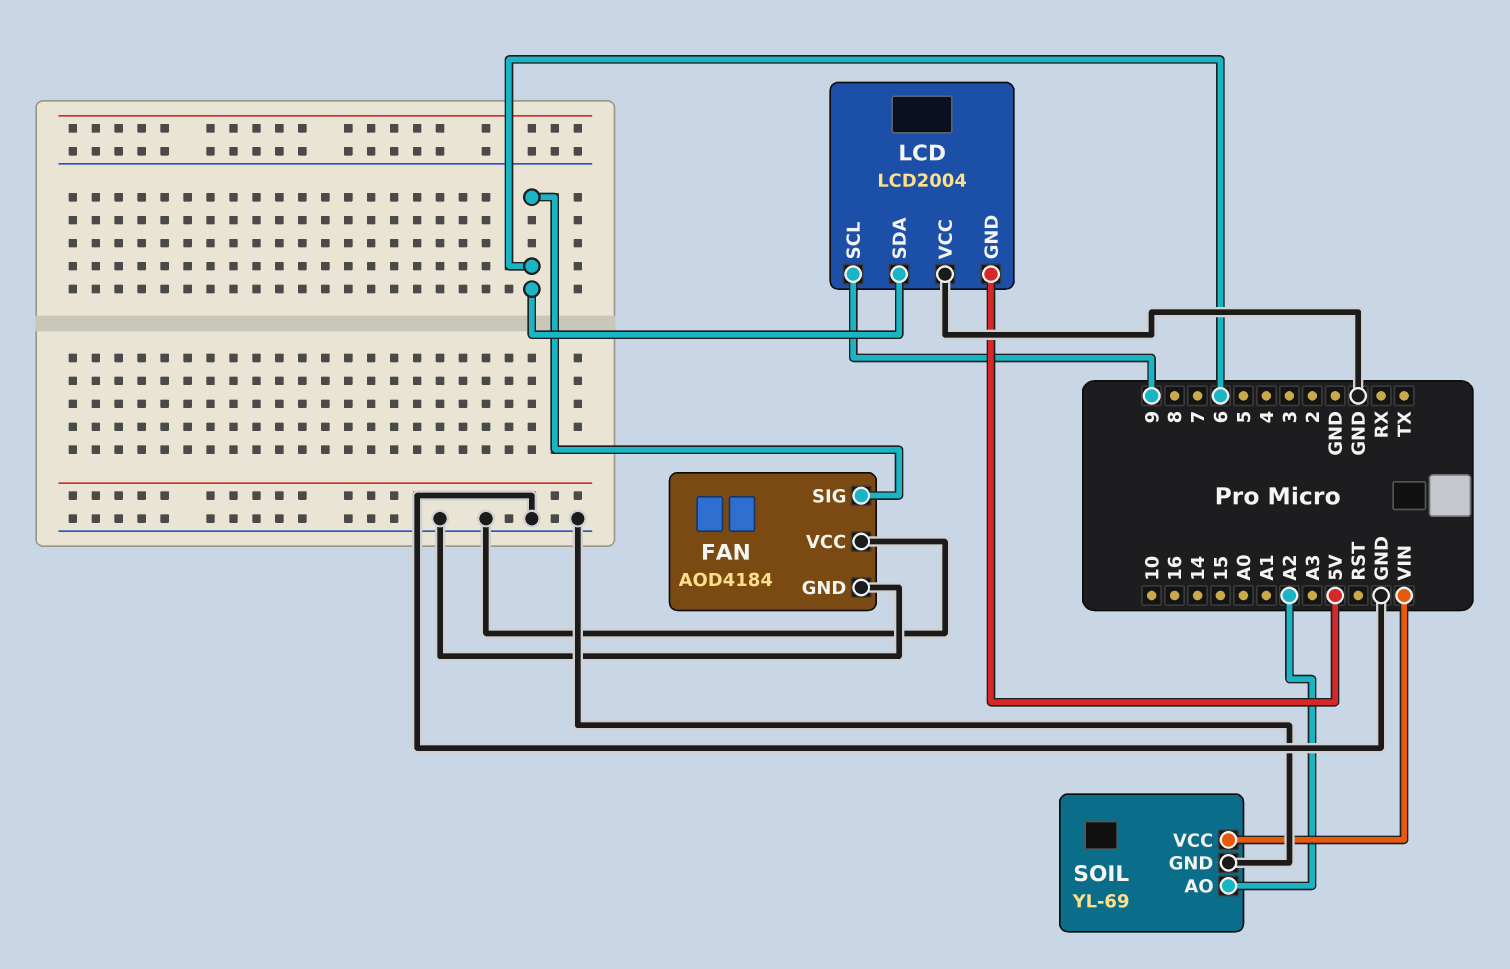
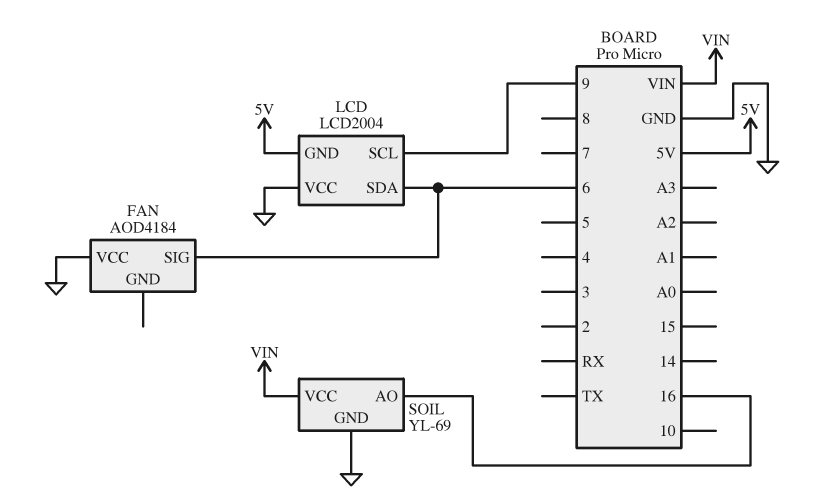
FAN pin GND: GND -> none
SOIL pin AO: A2 -> 16

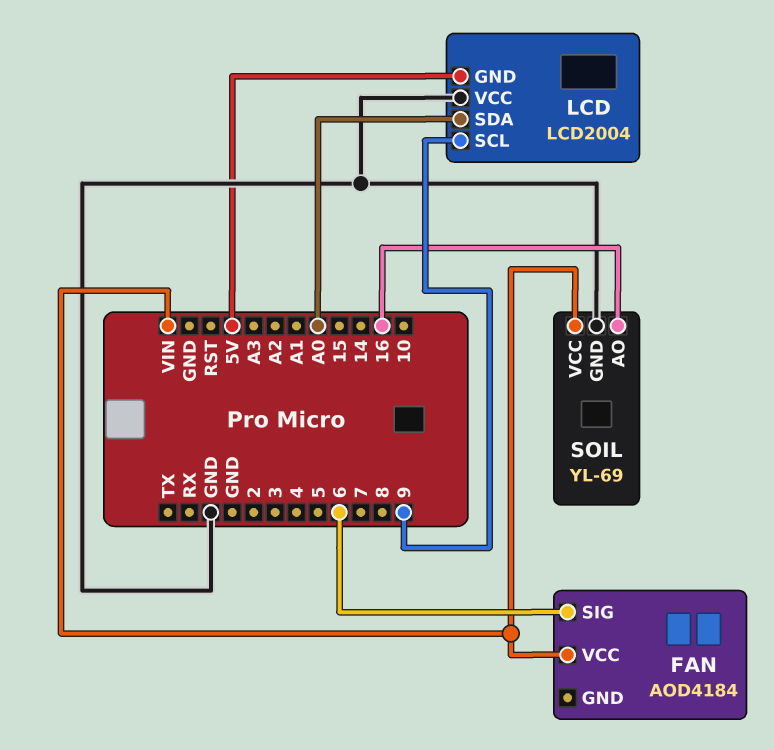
FAN pin VCC: GND -> VIN
LCD pin SDA: 6 -> A0

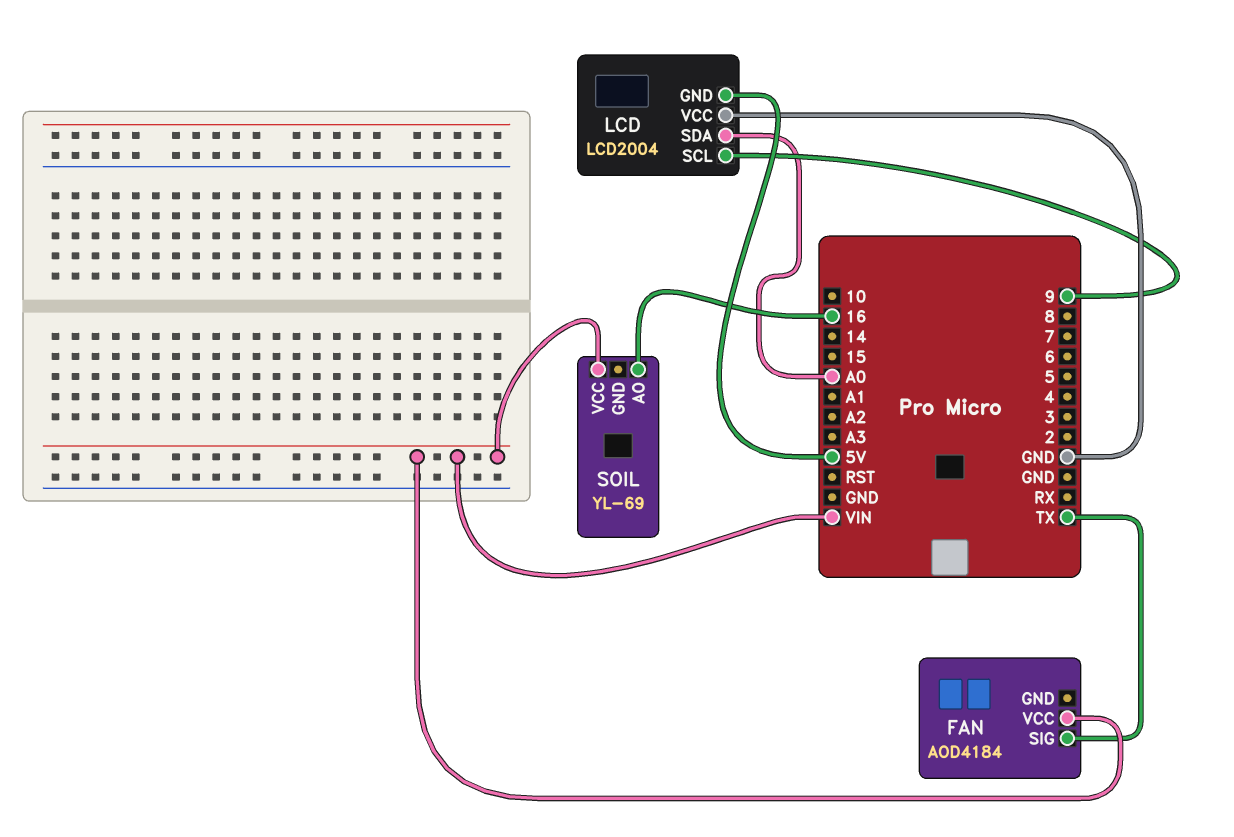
FAN pin SIG: 6 -> TX
SOIL pin GND: GND -> none

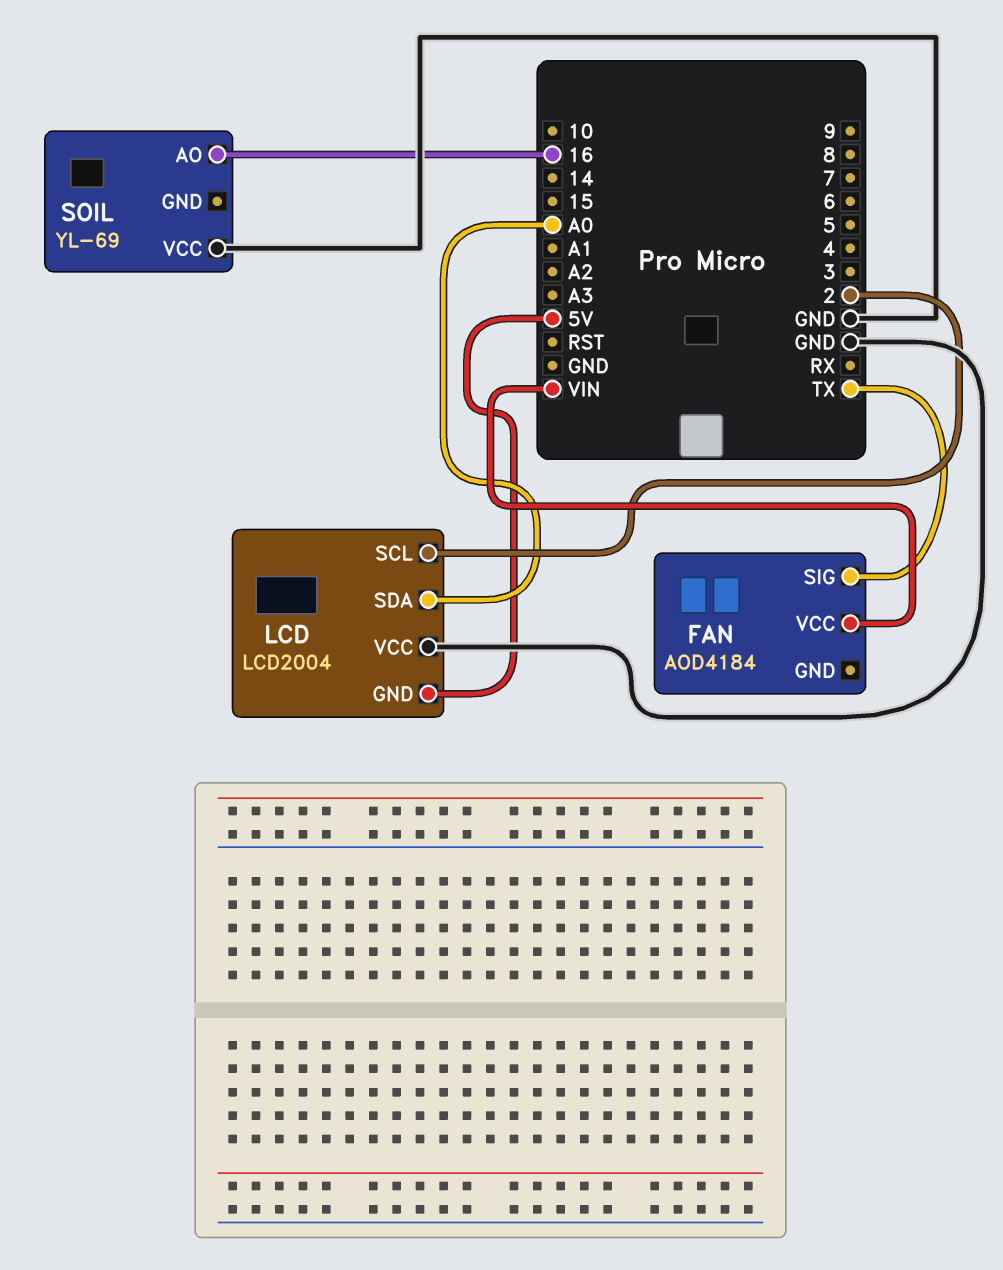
LCD pin SCL: 9 -> 2
SOIL pin VCC: VIN -> GND

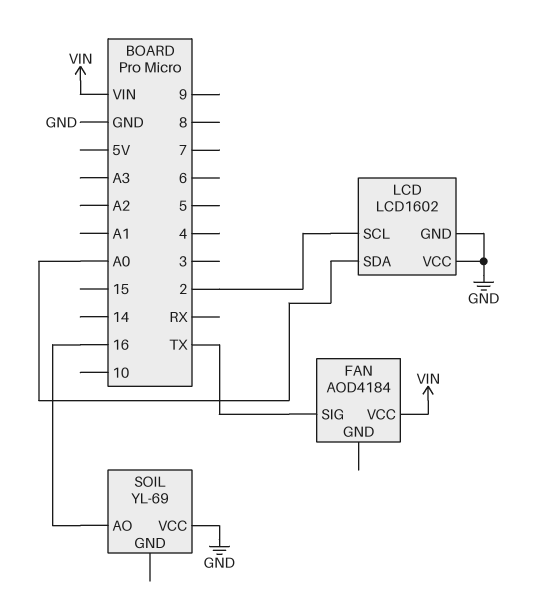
LCD: LCD2004 -> LCD1602
LCD pin GND: 5V -> GND

